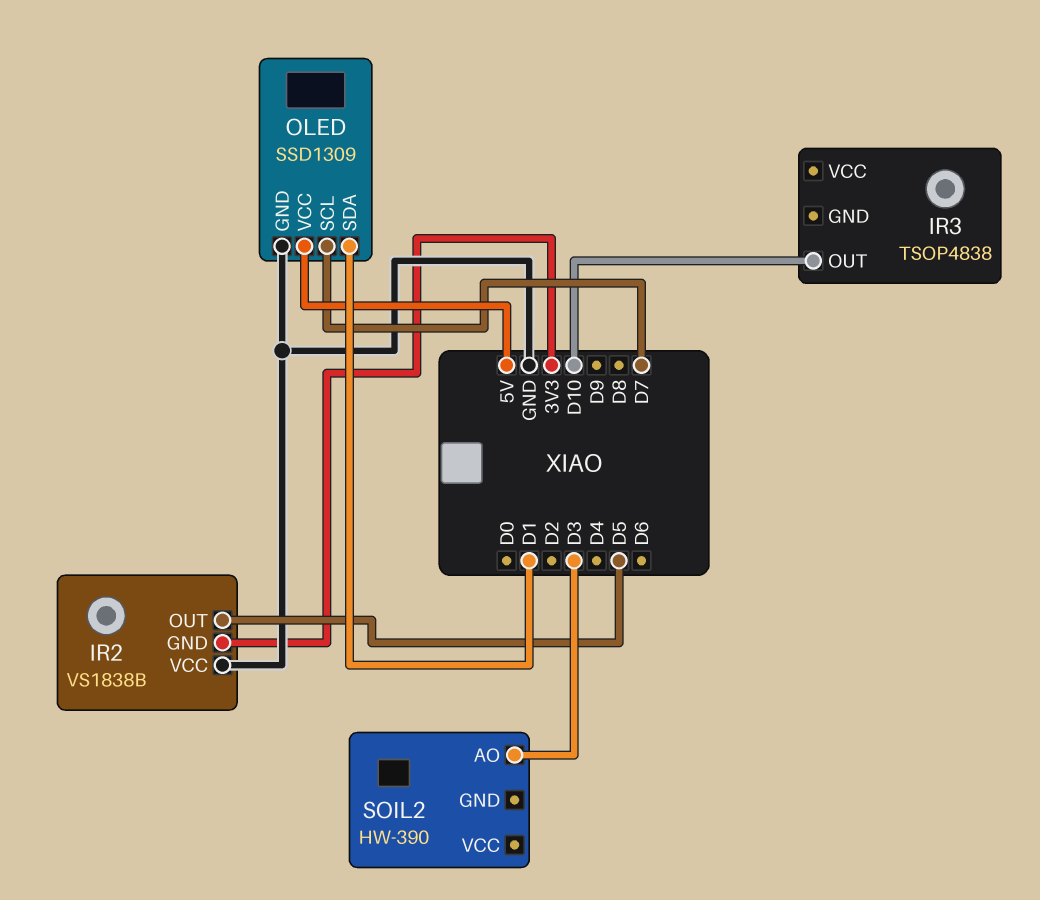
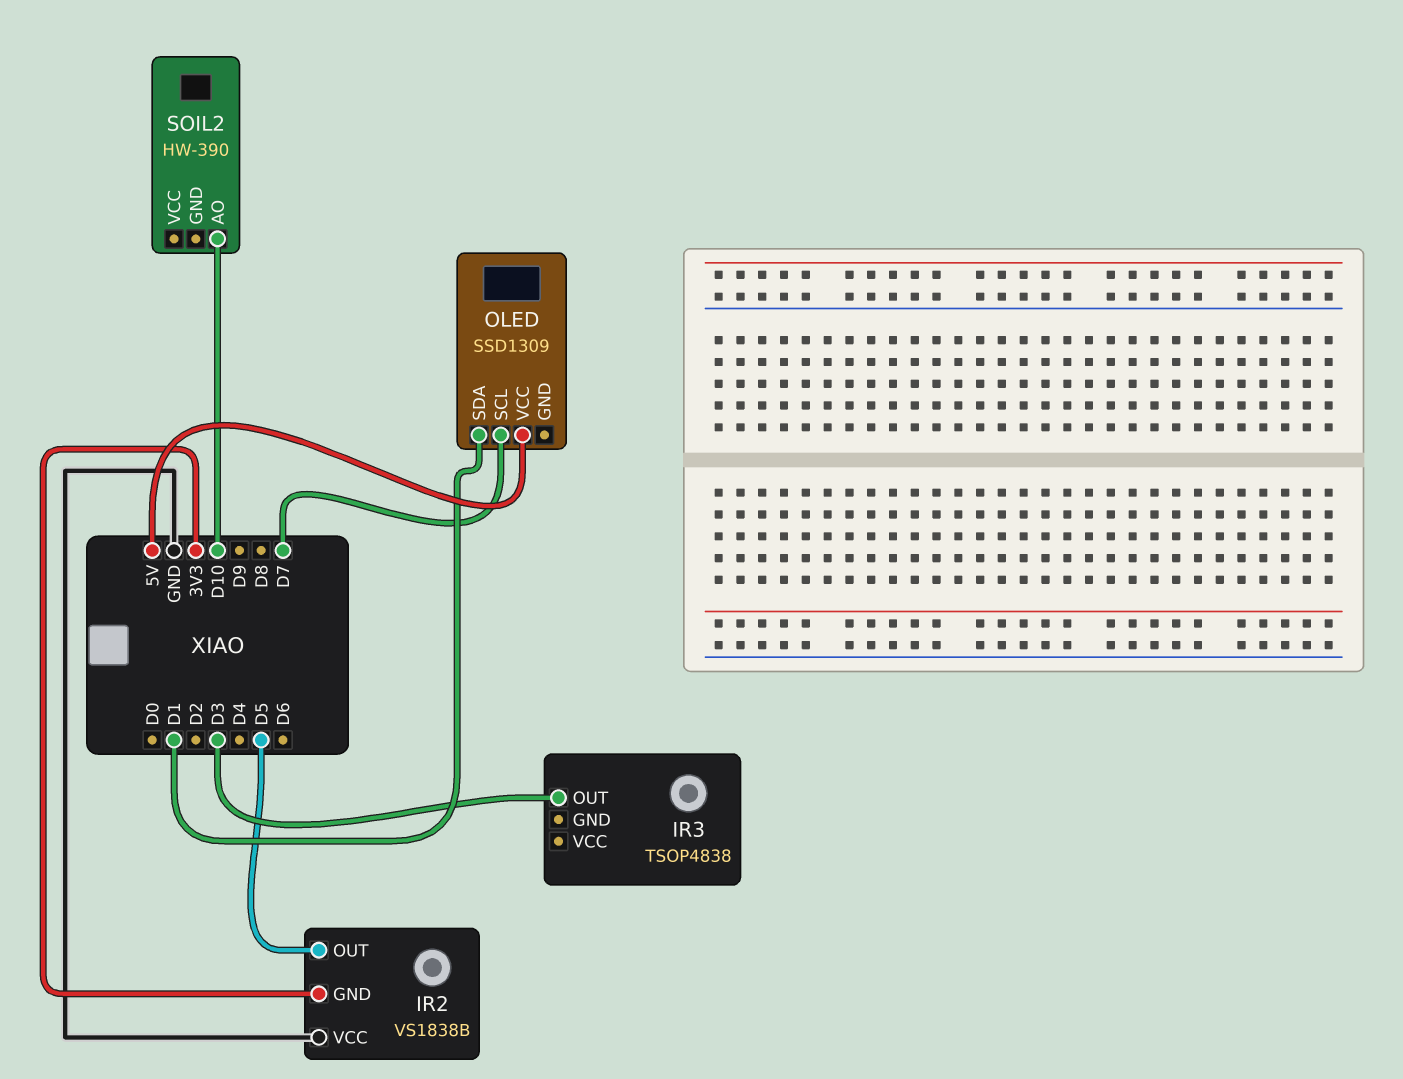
IR3 pin OUT: D10 -> D3
OLED pin GND: GND -> none
SOIL2 pin AO: D3 -> D10

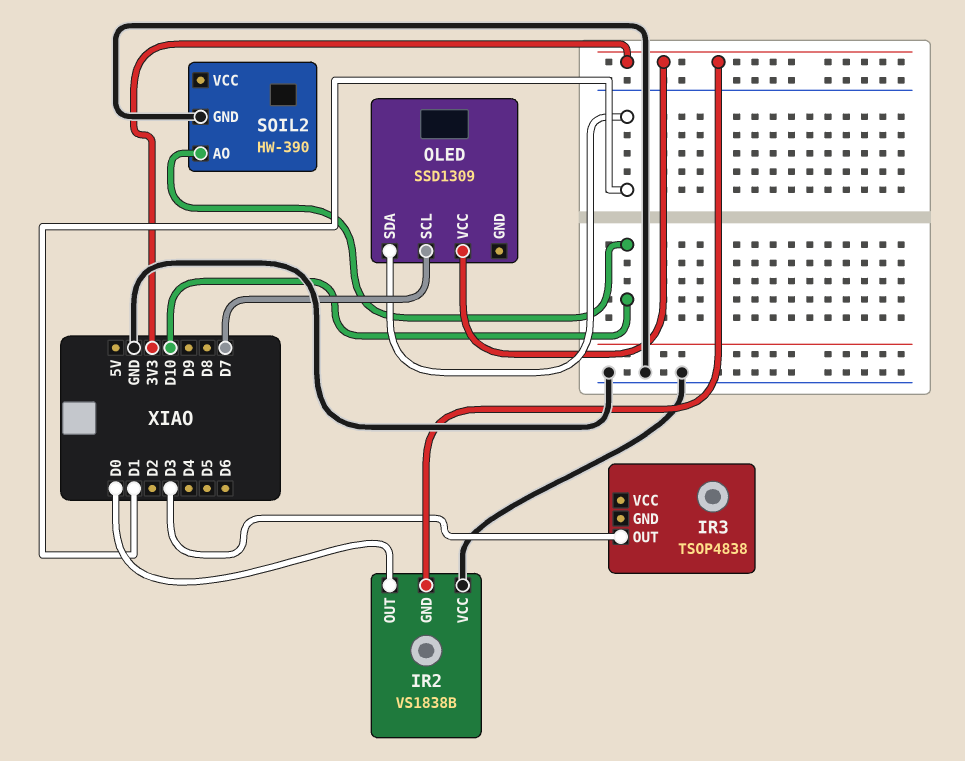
IR2 pin OUT: D5 -> D0
OLED pin VCC: 5V -> 3V3
SOIL2 pin GND: none -> GND

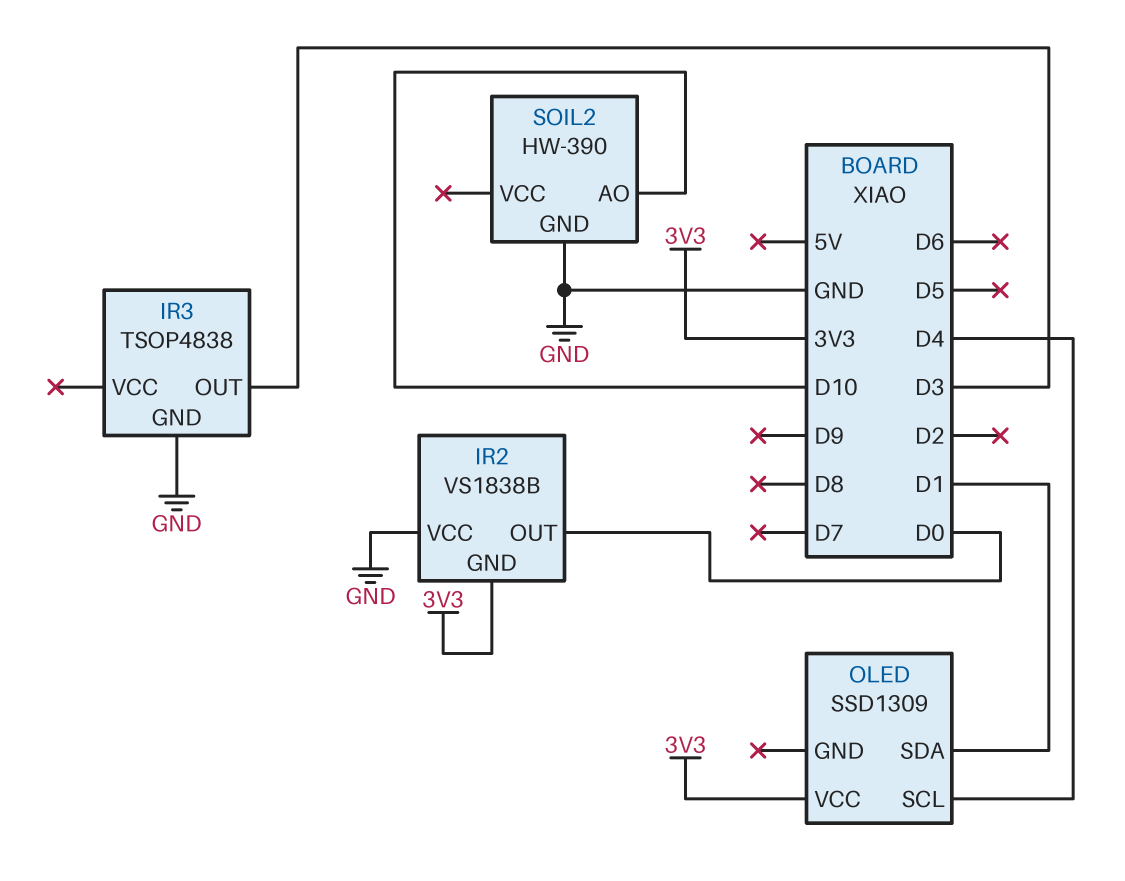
IR3 pin GND: none -> GND
OLED pin SCL: D7 -> D4

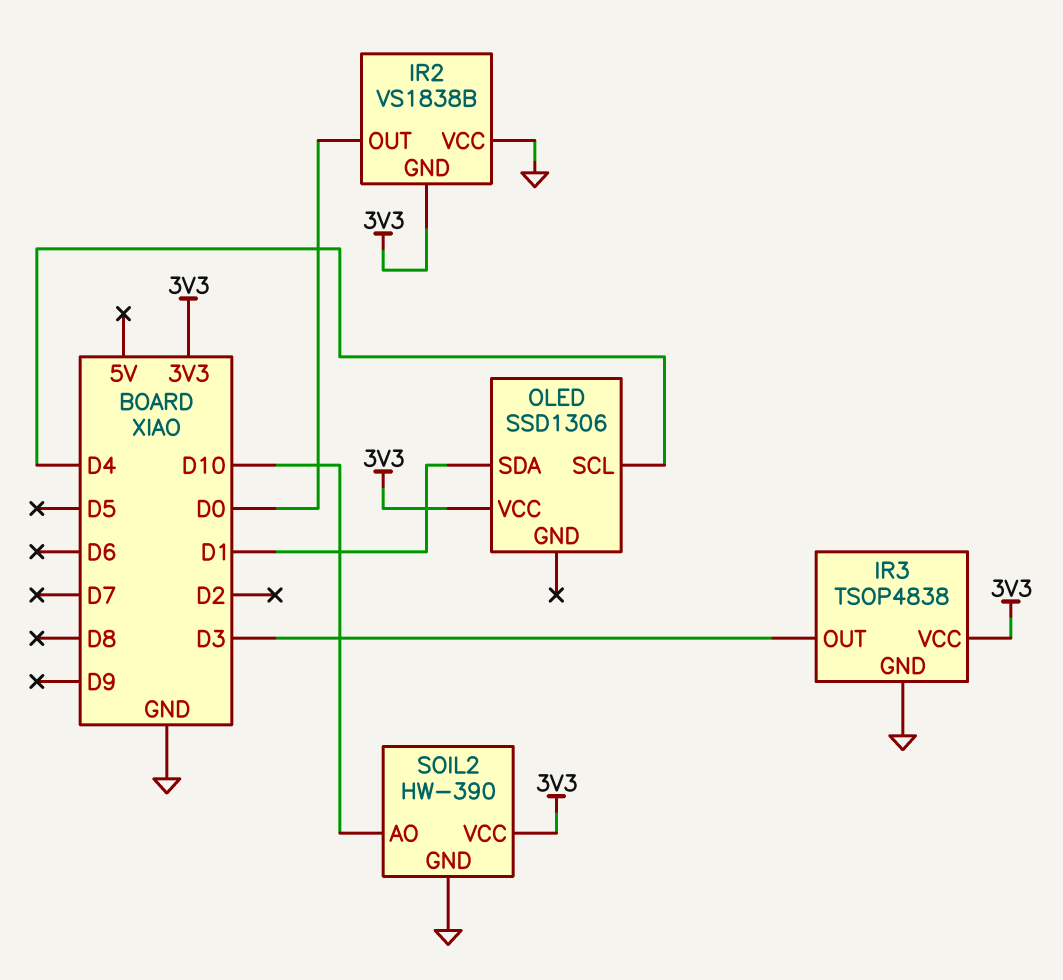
IR3 pin VCC: none -> 3V3
OLED: SSD1309 -> SSD1306
SOIL2 pin VCC: none -> 3V3

